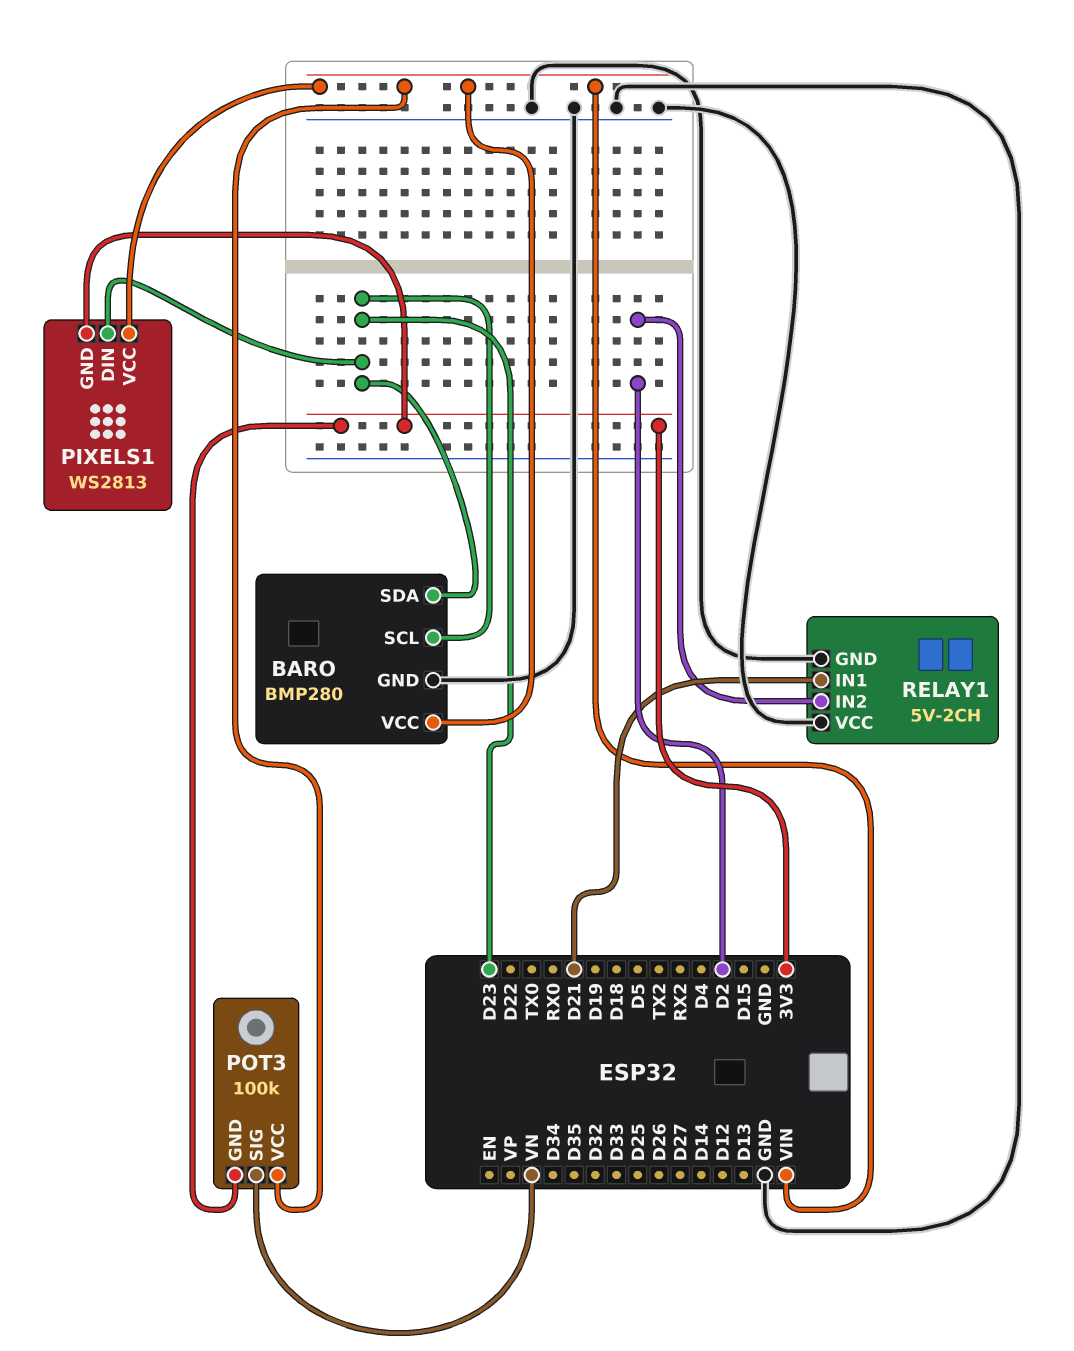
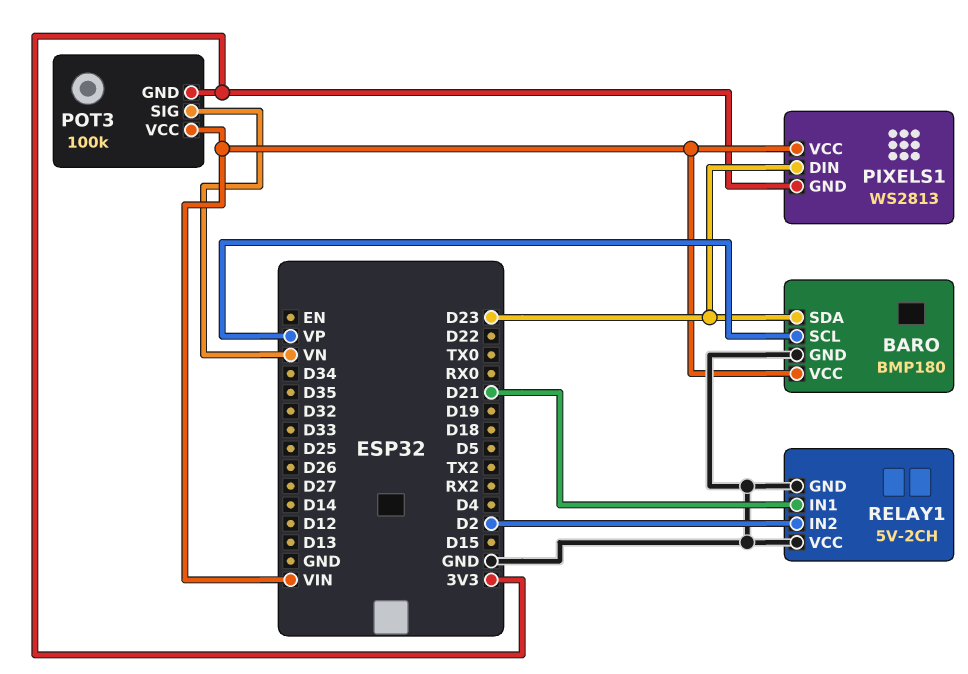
BARO: BMP280 -> BMP180
BARO pin SCL: D23 -> VP

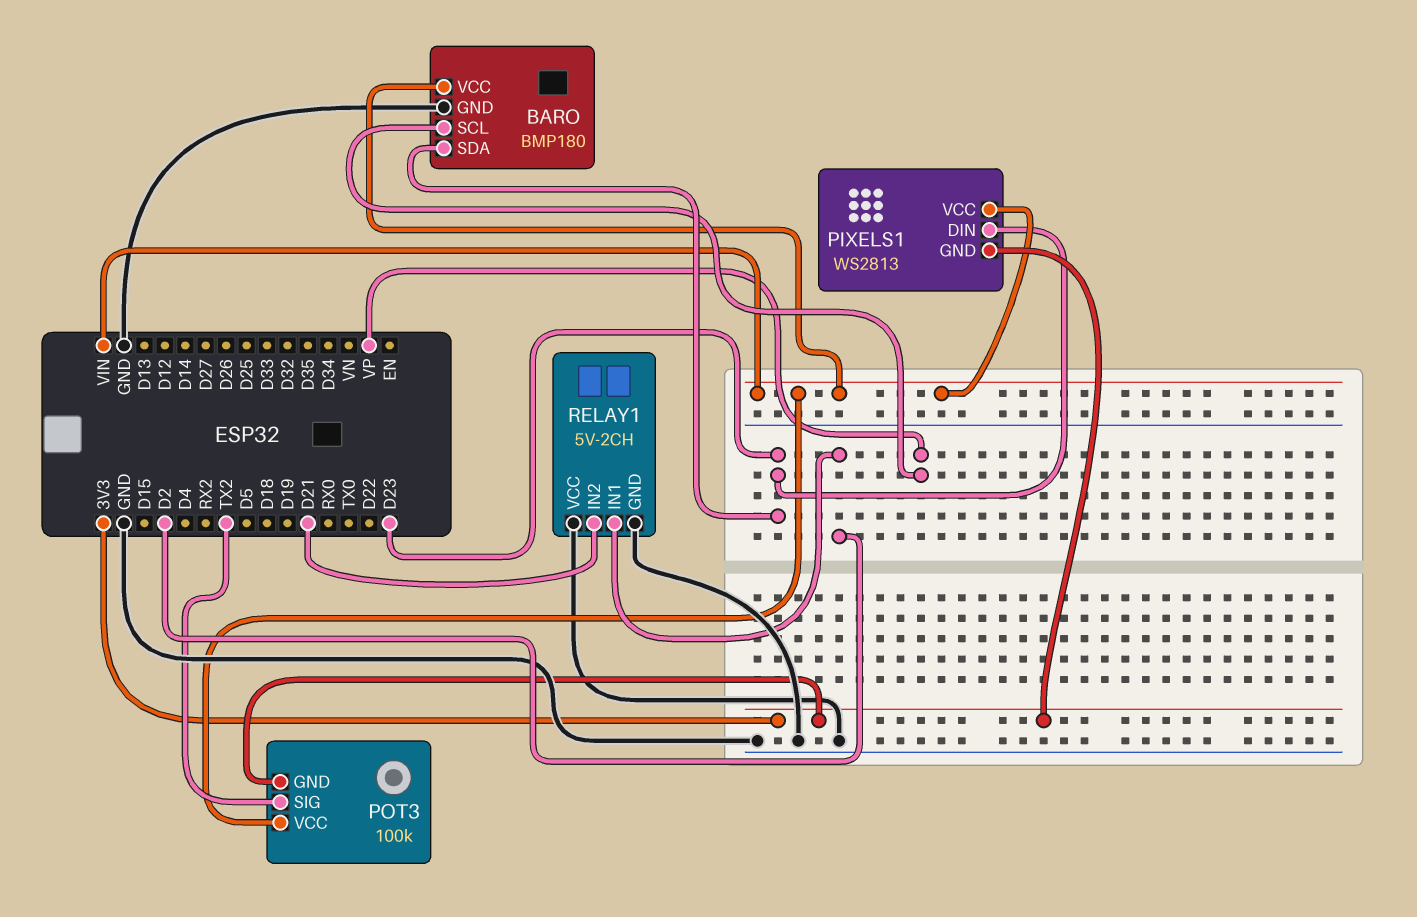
POT3 pin SIG: VN -> TX2
RELAY1 pin IN1: D21 -> D2
RELAY1 pin IN2: D2 -> D21

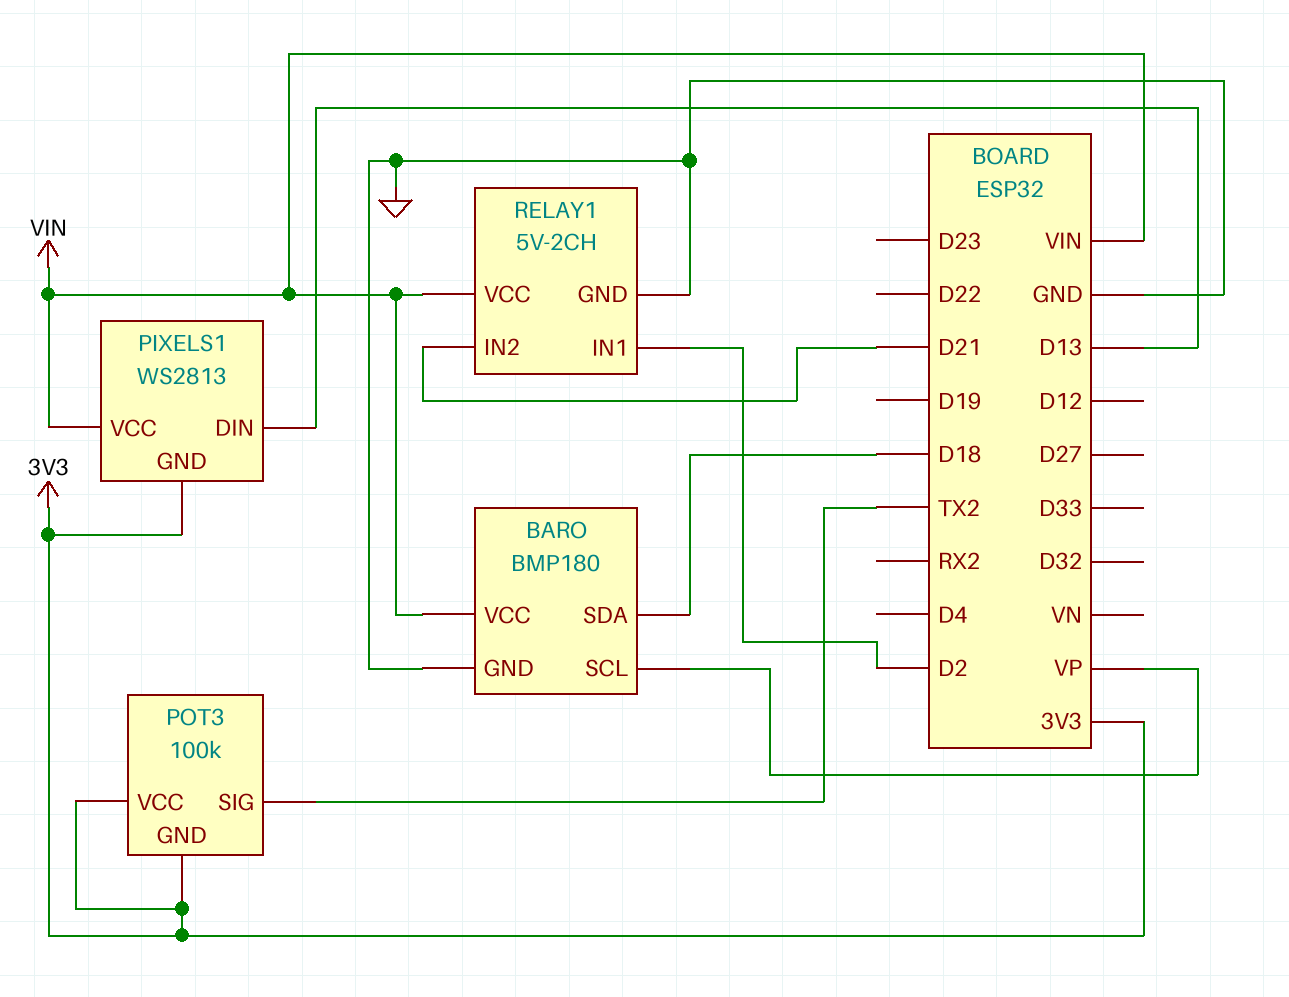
BARO pin SDA: D23 -> D18
PIXELS1 pin DIN: D23 -> D13
POT3 pin VCC: VIN -> 3V3
RELAY1 pin VCC: GND -> VIN

